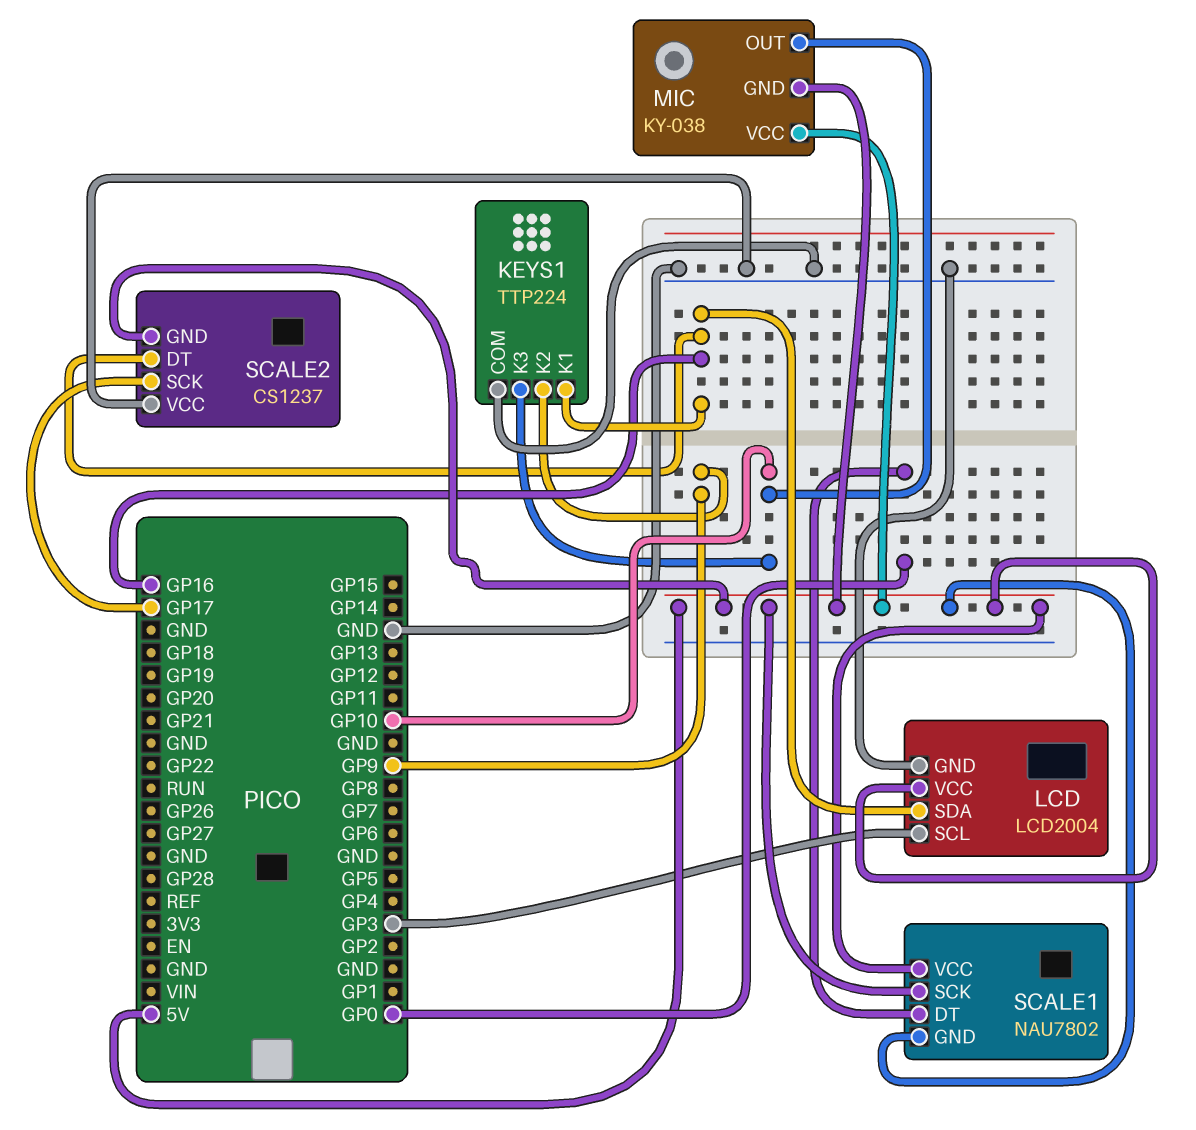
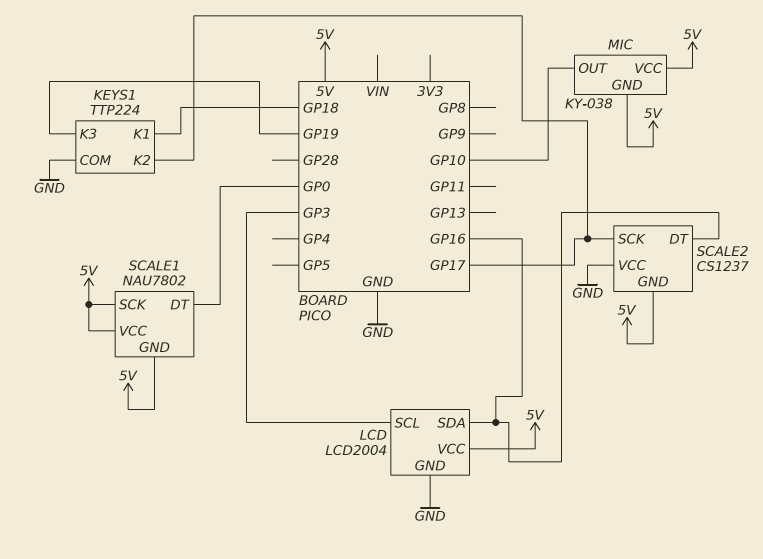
KEYS1 pin K1: GP16 -> GP18
KEYS1 pin K2: GP9 -> GP17
KEYS1 pin K3: GP10 -> GP19

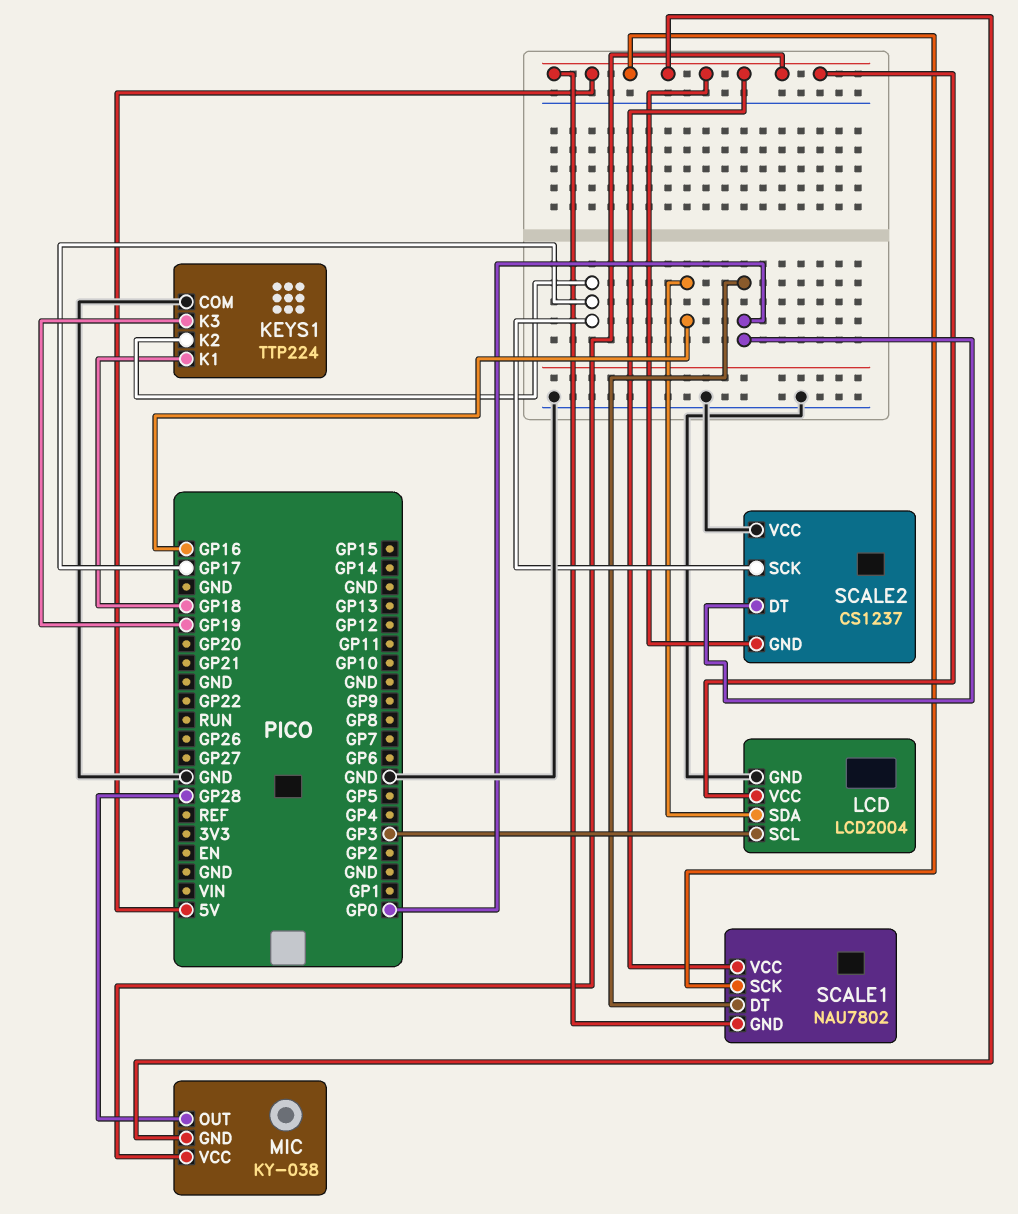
MIC pin OUT: GP10 -> GP28
SCALE2 pin DT: GP16 -> GP0

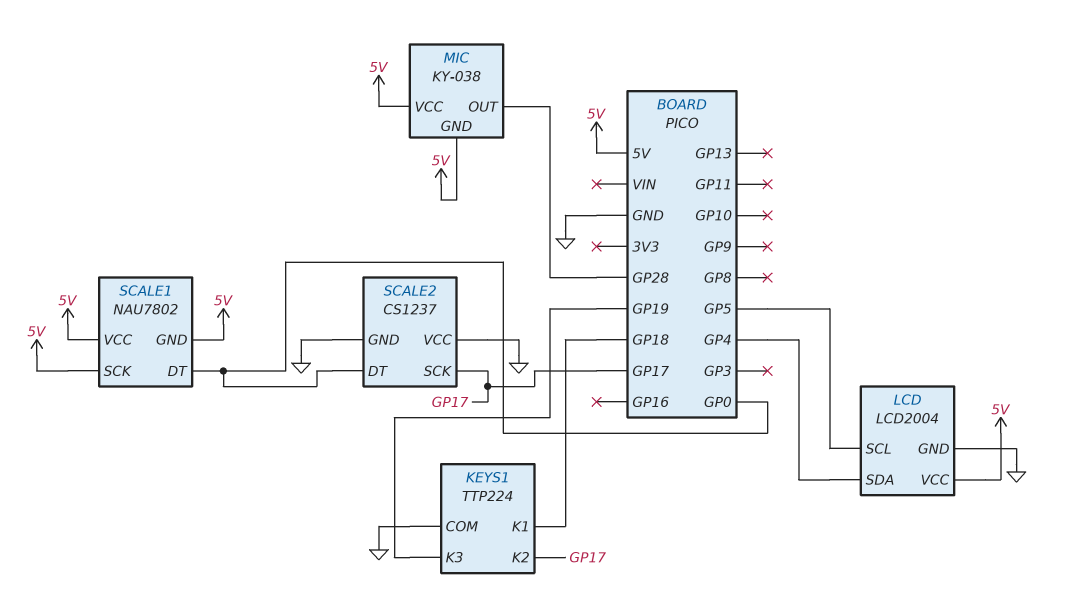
LCD pin SCL: GP3 -> GP5
LCD pin SDA: GP16 -> GP4
SCALE2 pin GND: 5V -> GND

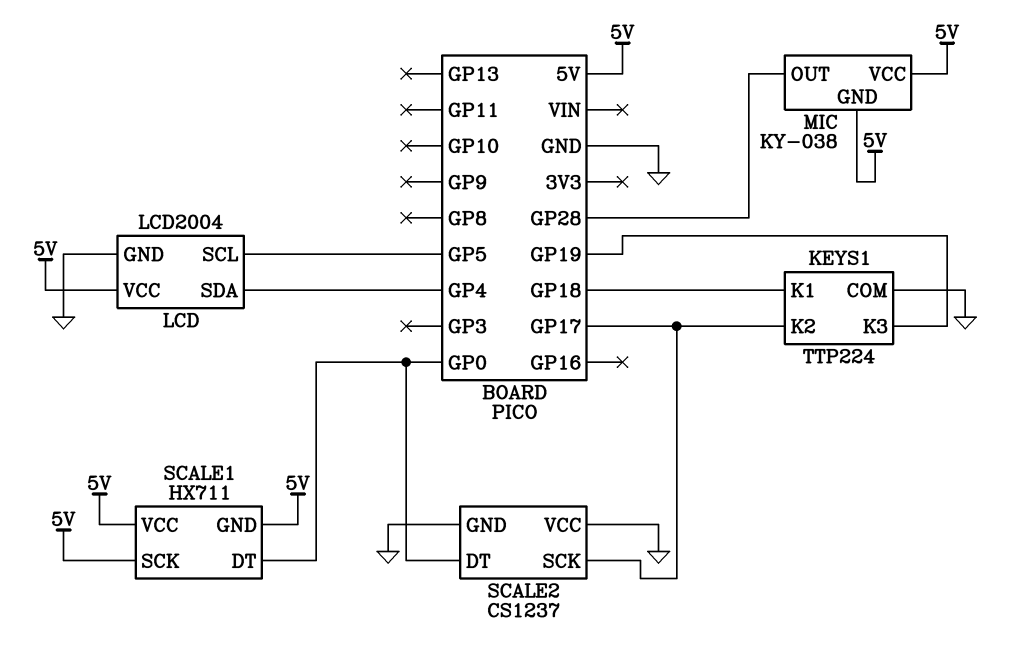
SCALE1: NAU7802 -> HX711

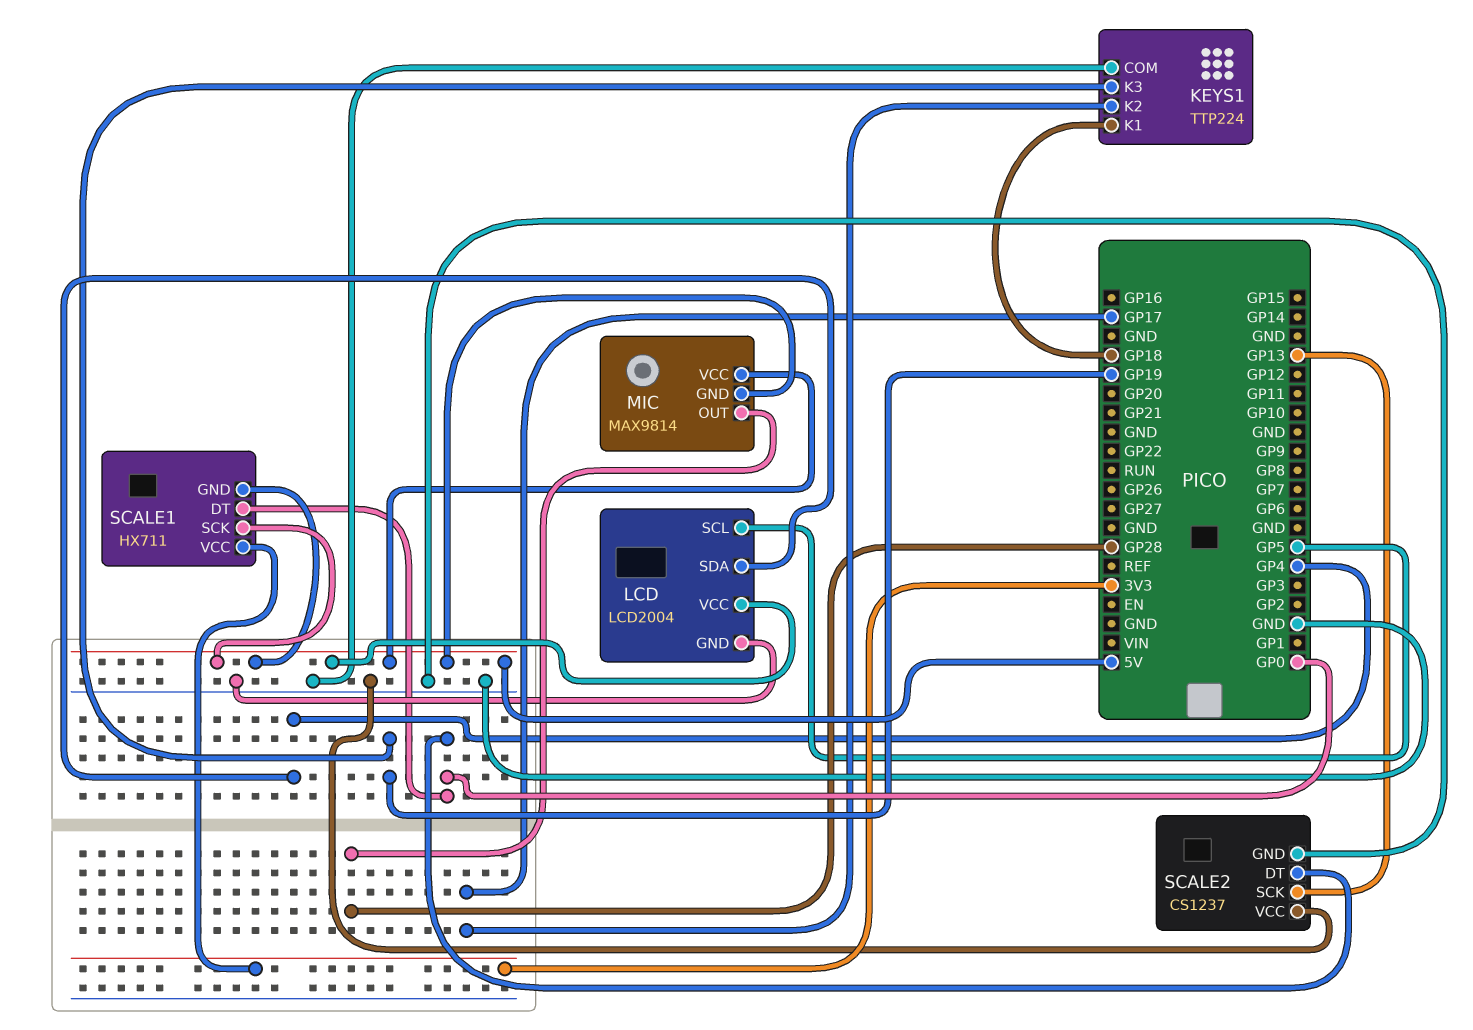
MIC: KY-038 -> MAX9814
SCALE1 pin VCC: 5V -> 3V3
SCALE2 pin SCK: GP17 -> GP13

